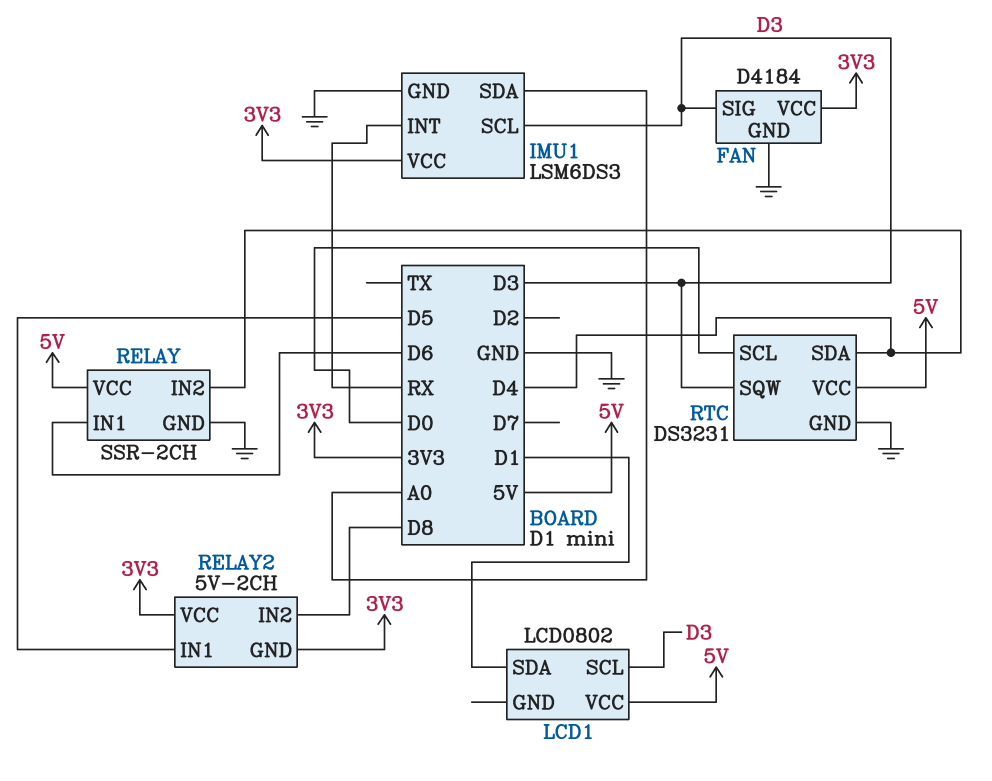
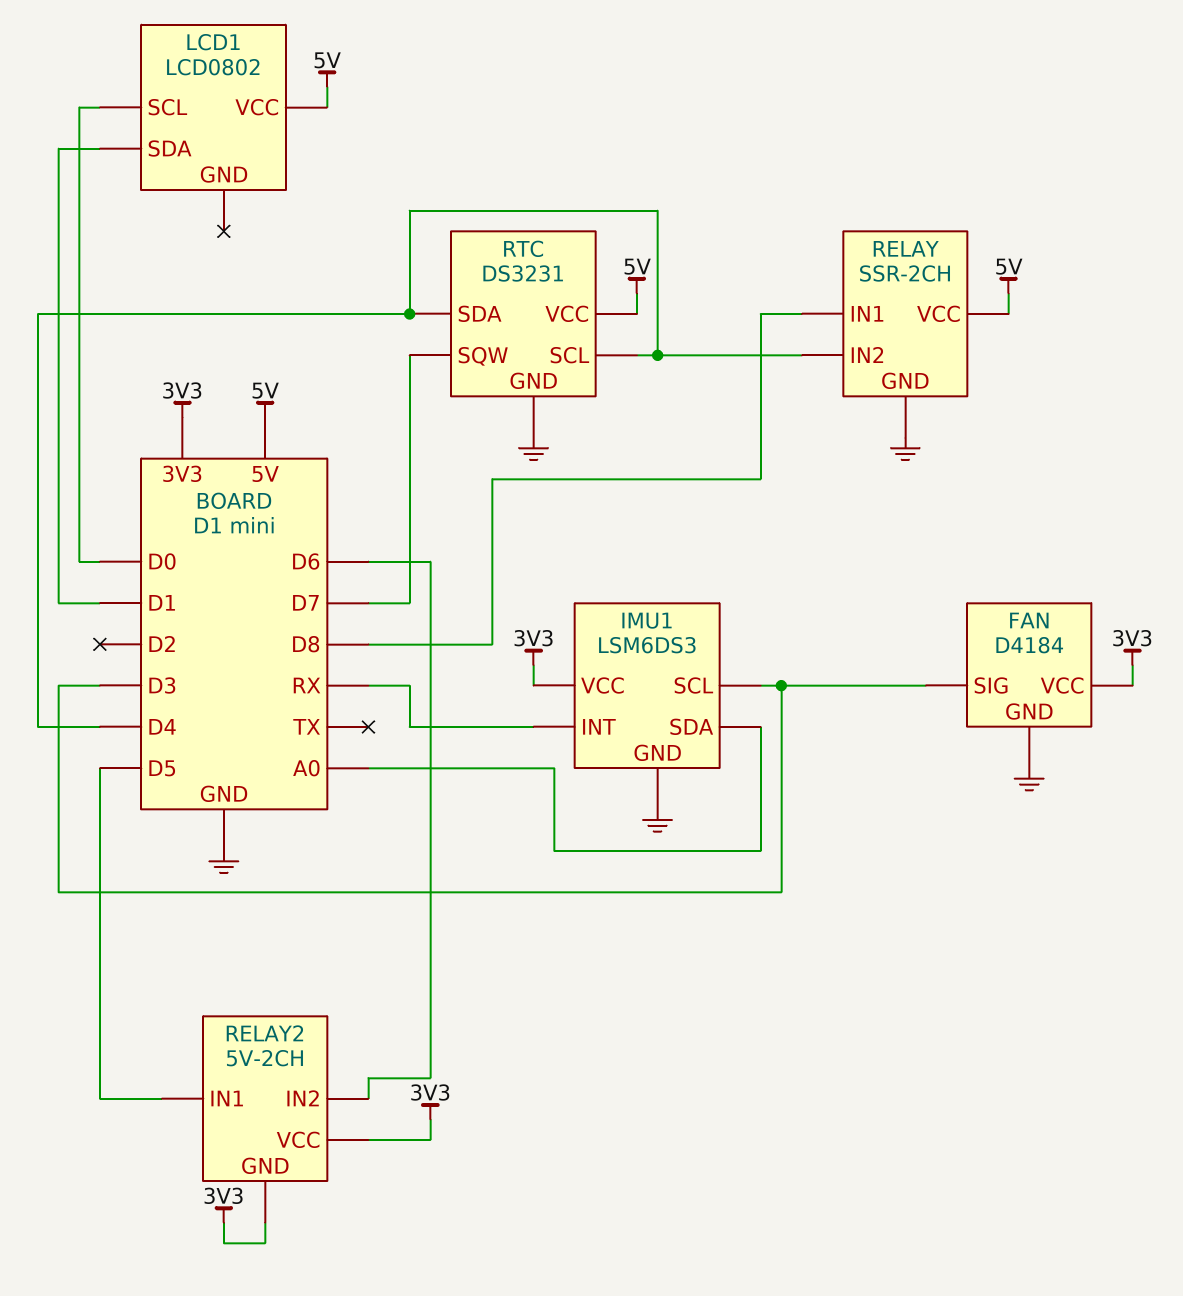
LCD1 pin SCL: D3 -> D0
RELAY pin IN1: D6 -> D8
RELAY2 pin IN2: D8 -> D6
RTC pin SCL: D0 -> D4
RTC pin SQW: D3 -> D7

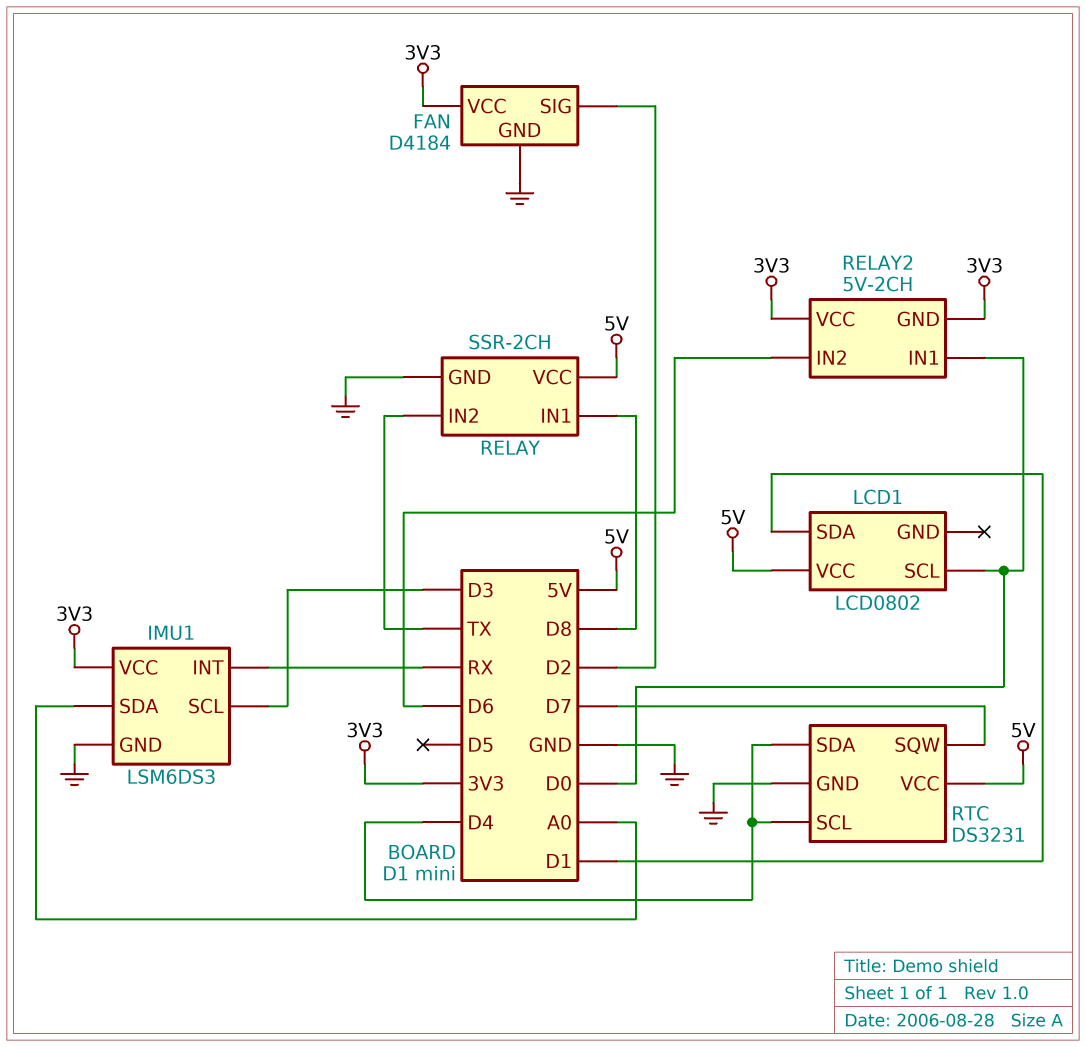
FAN pin SIG: D3 -> D2
RELAY pin IN2: D4 -> TX
RELAY2 pin IN1: D5 -> D0

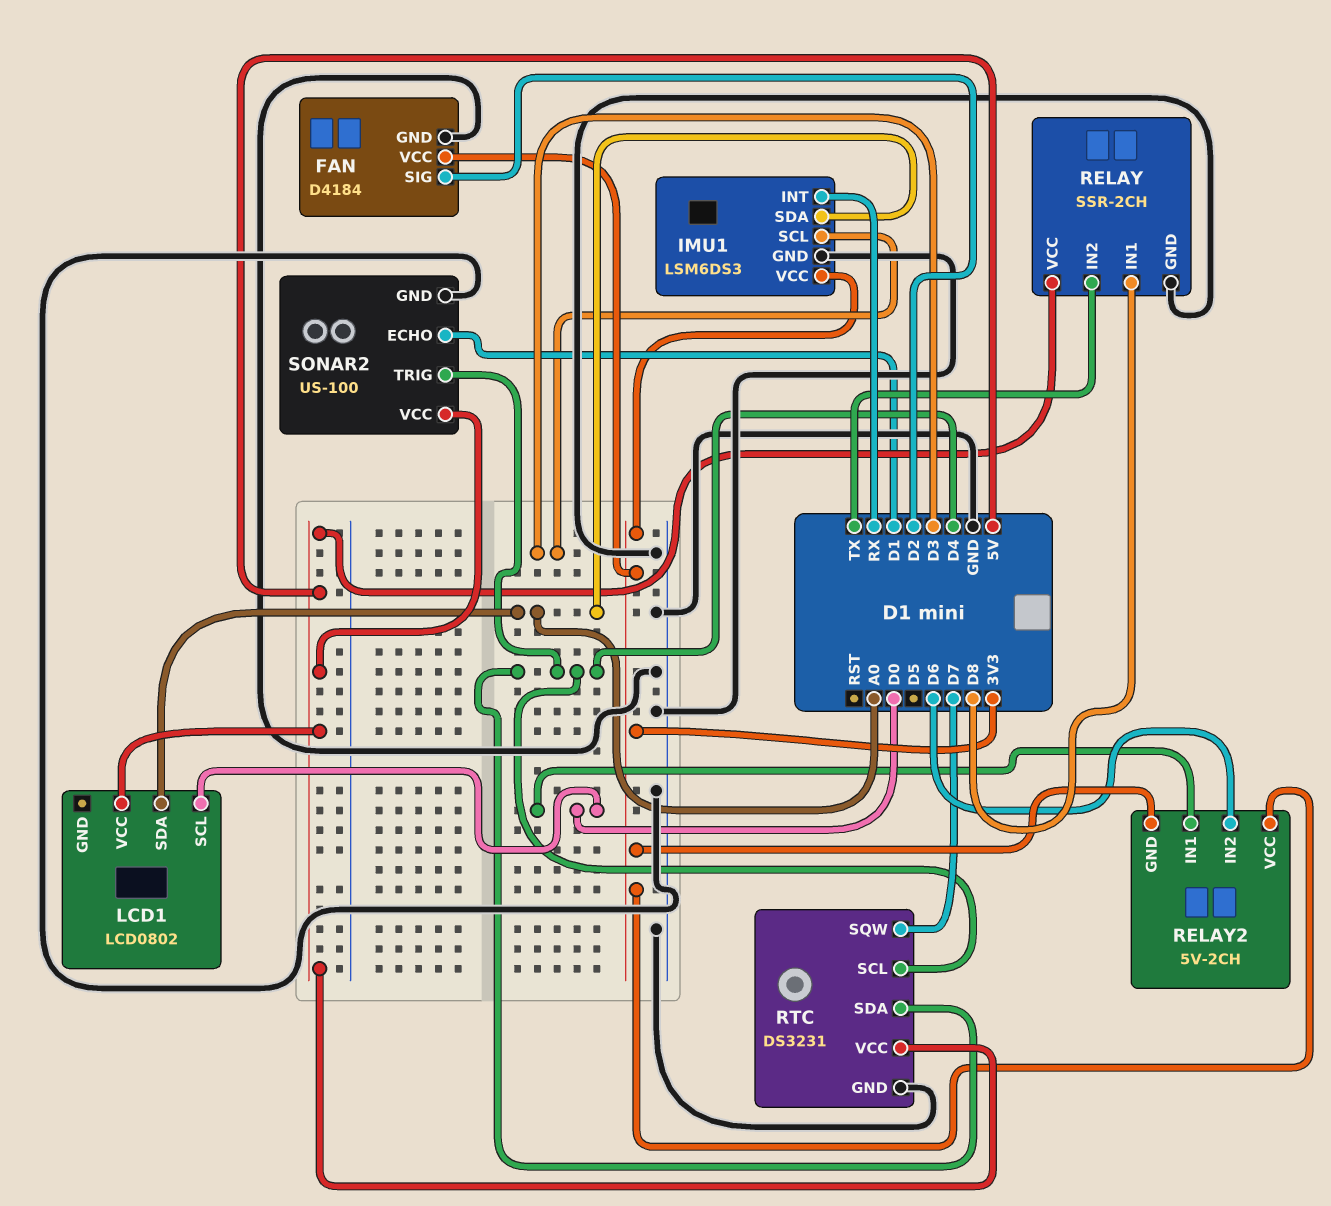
LCD1 pin SDA: D1 -> A0
SONAR2: none -> US-100
SONAR2 pin ECHO: none -> D1
SONAR2 pin GND: none -> GND
SONAR2 pin TRIG: none -> D4
SONAR2 pin VCC: none -> 5V

